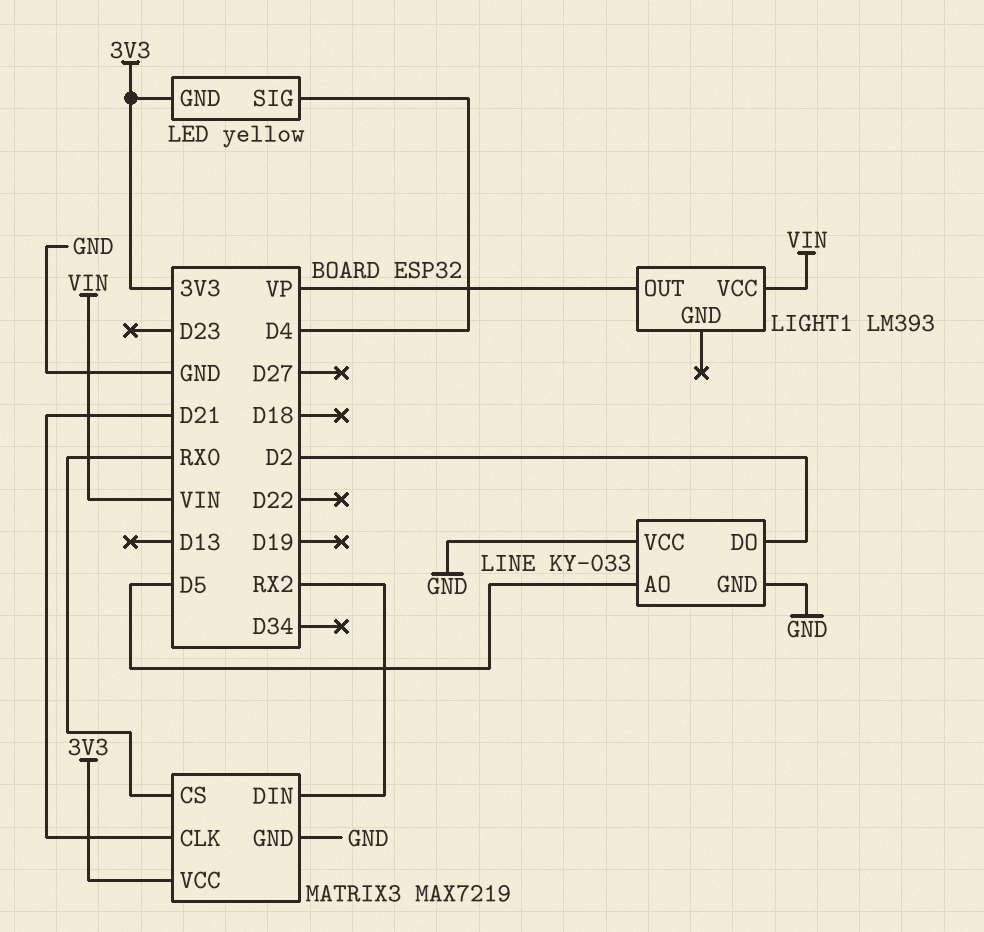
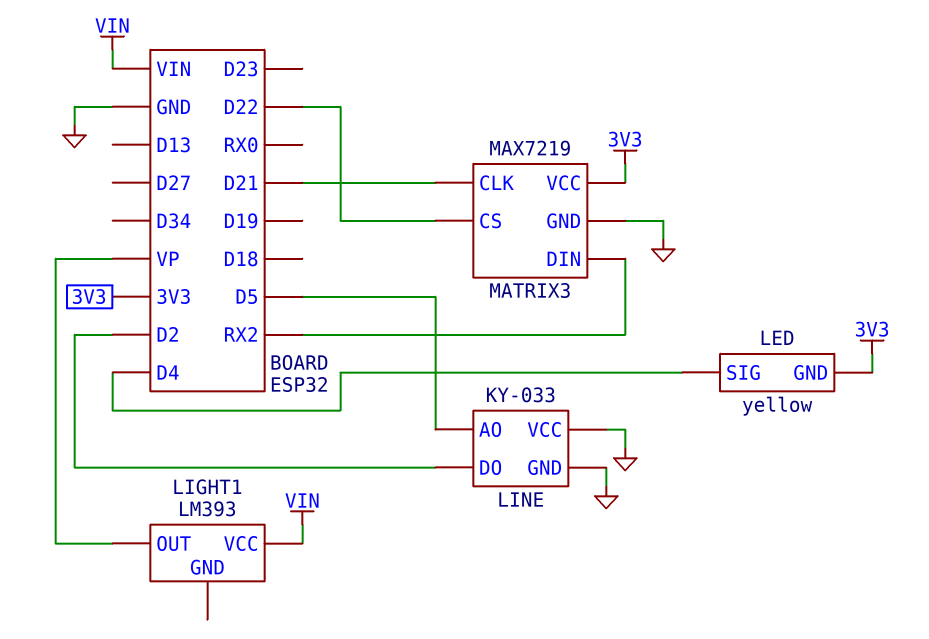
MATRIX3 pin CS: RX0 -> D22

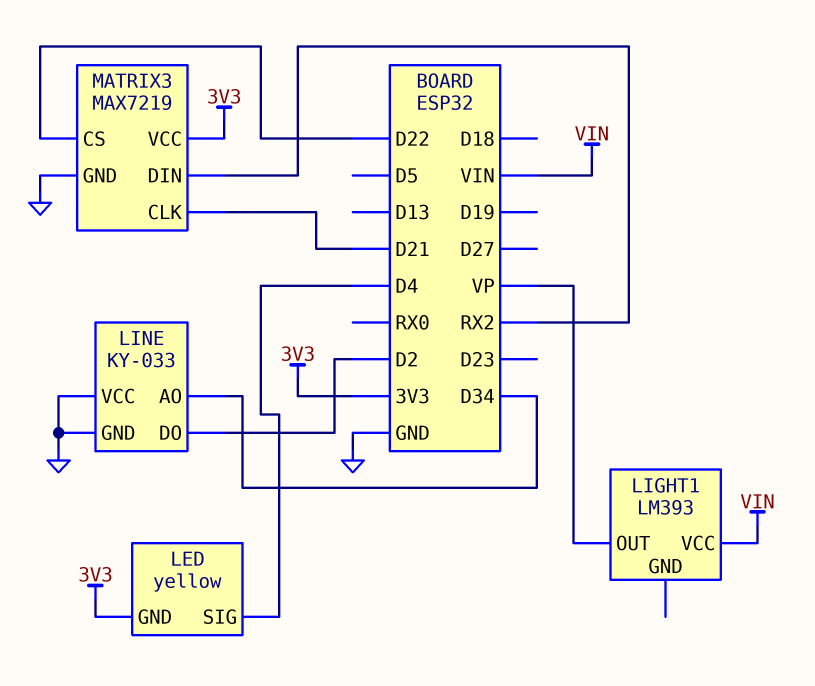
LINE pin AO: D5 -> D34

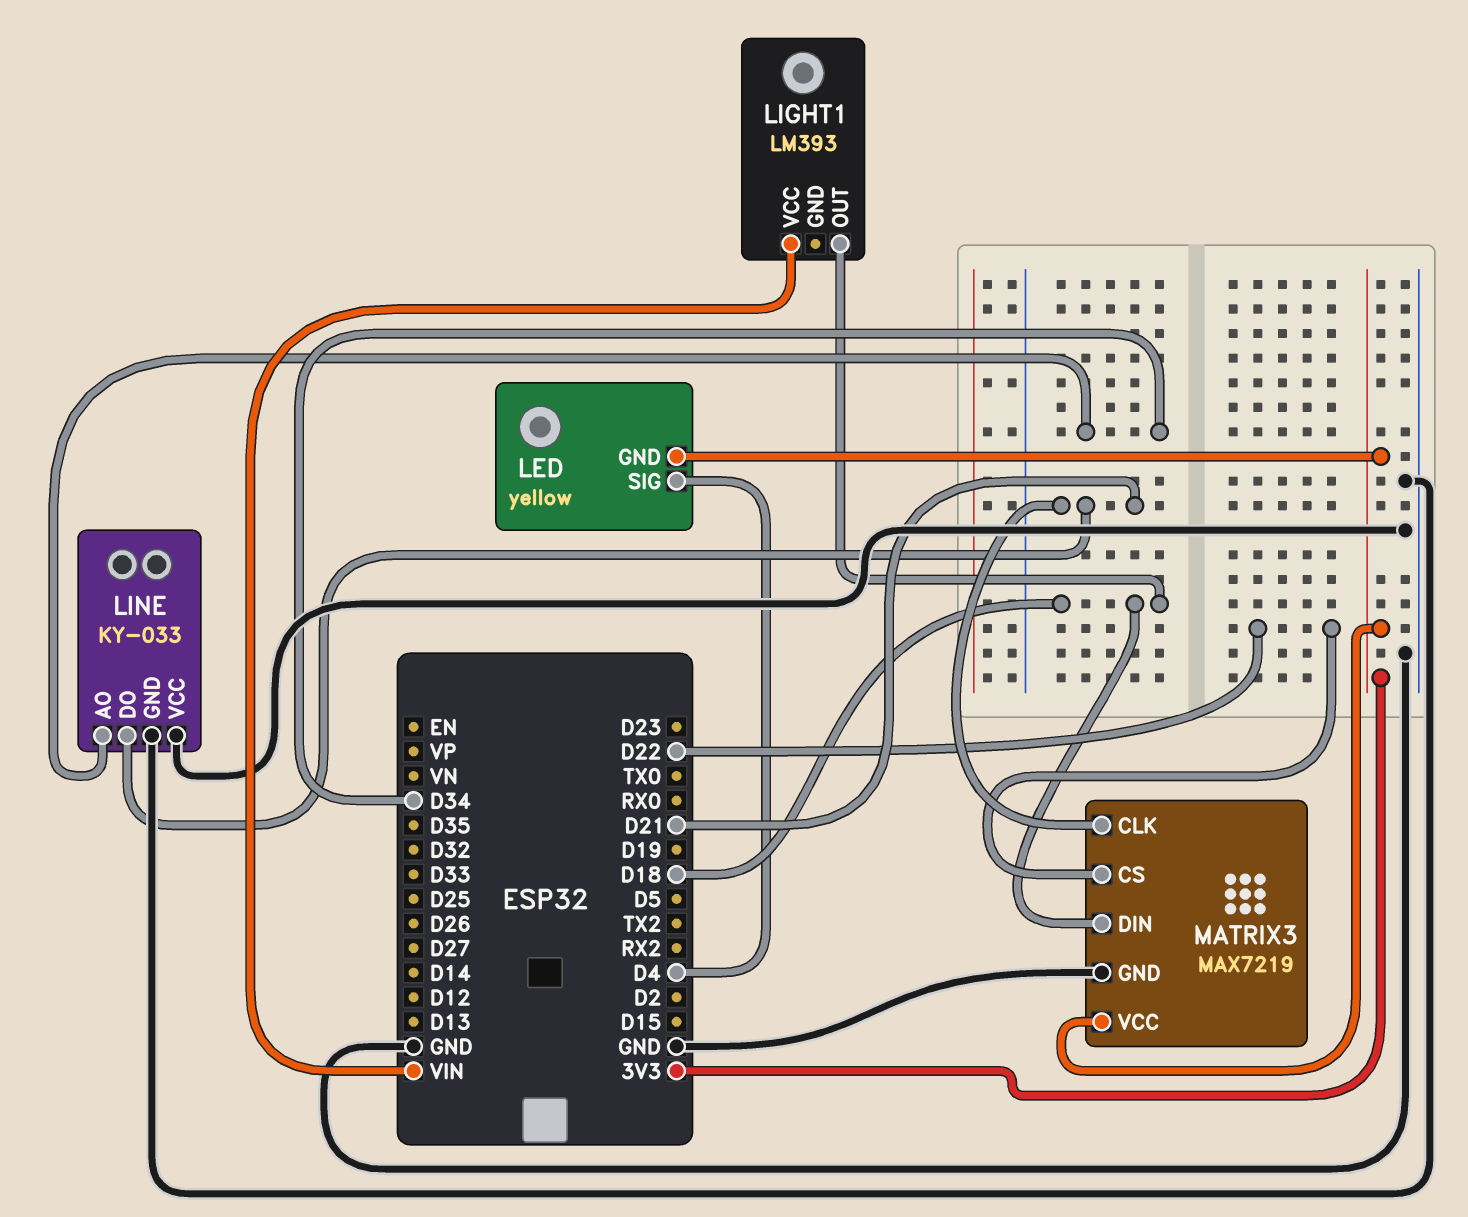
LIGHT1 pin OUT: VP -> D18
LINE pin DO: D2 -> D21
MATRIX3 pin DIN: RX2 -> D18

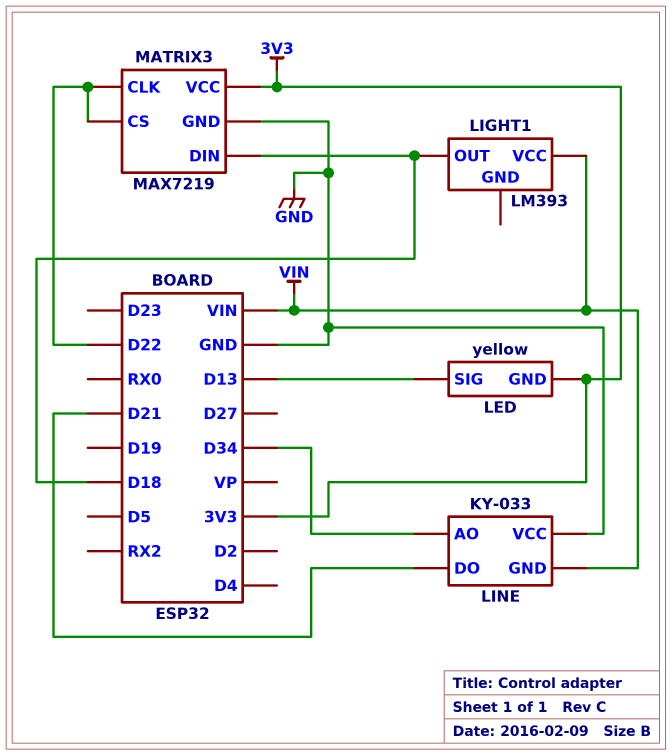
LED pin SIG: D4 -> D13
LINE pin GND: GND -> VIN
MATRIX3 pin CLK: D21 -> D22

